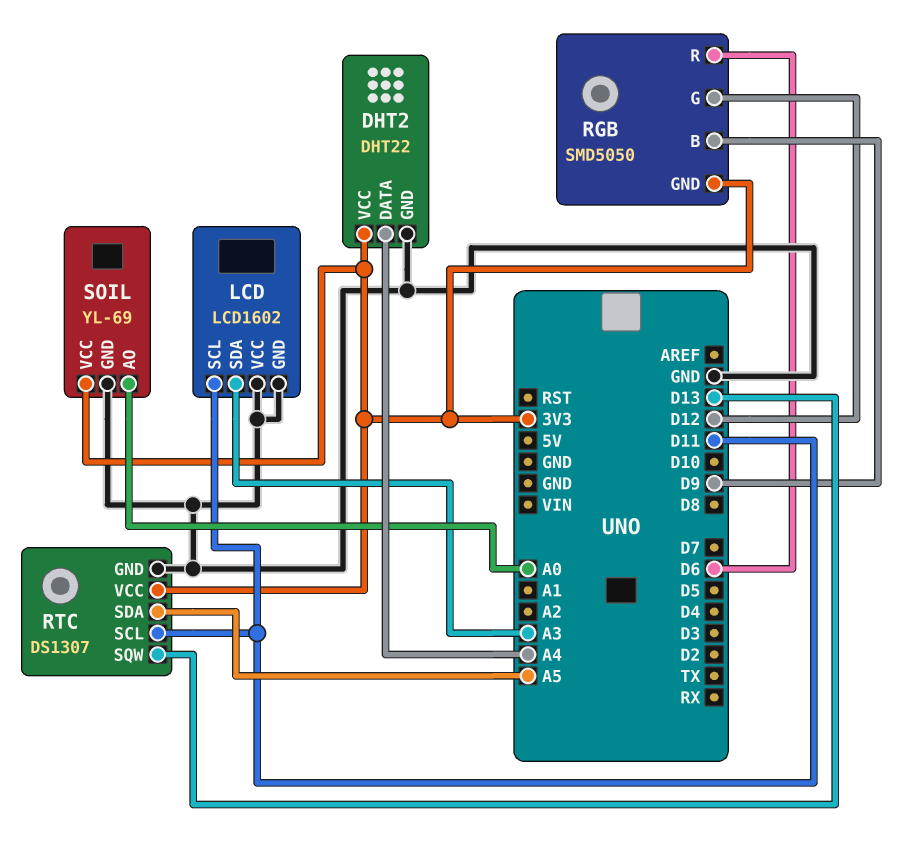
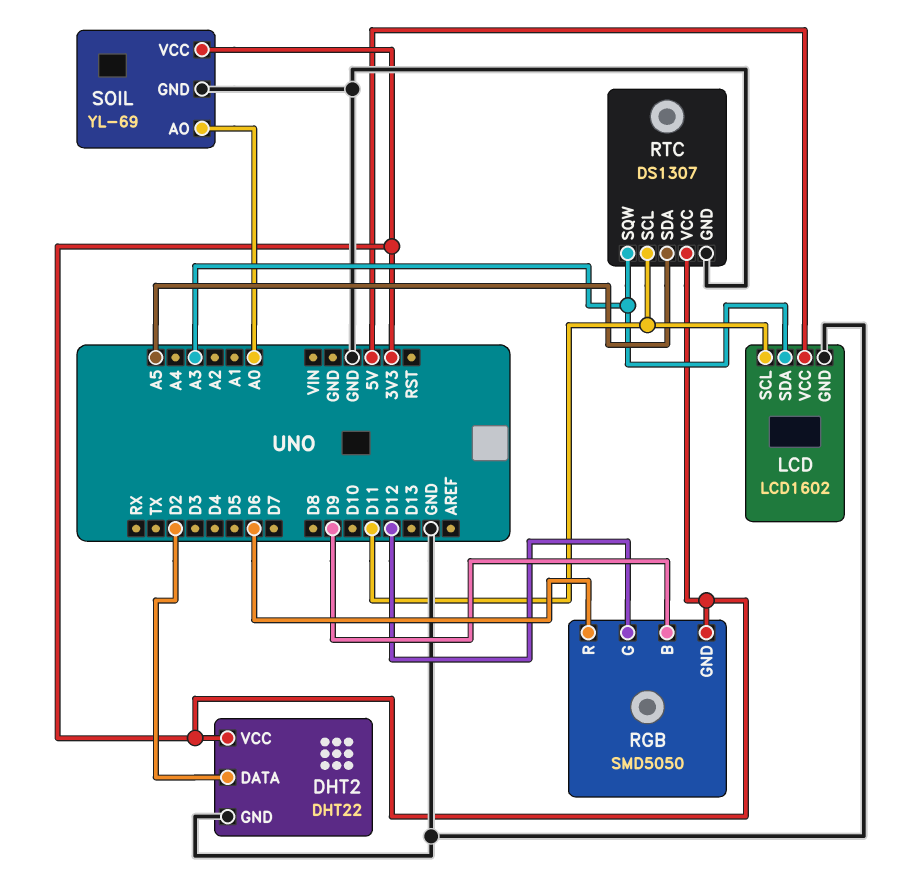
DHT2 pin DATA: A4 -> D2
LCD pin VCC: GND -> 5V
RTC pin SQW: D13 -> A3

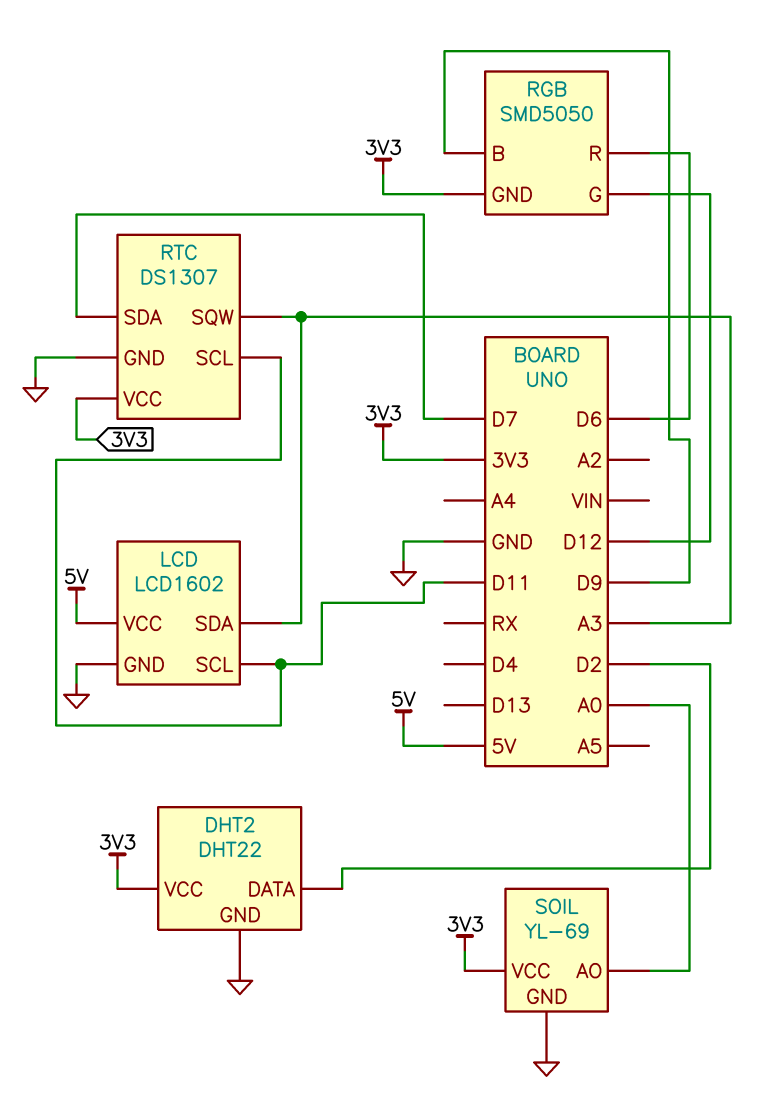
RTC pin SDA: A5 -> D7

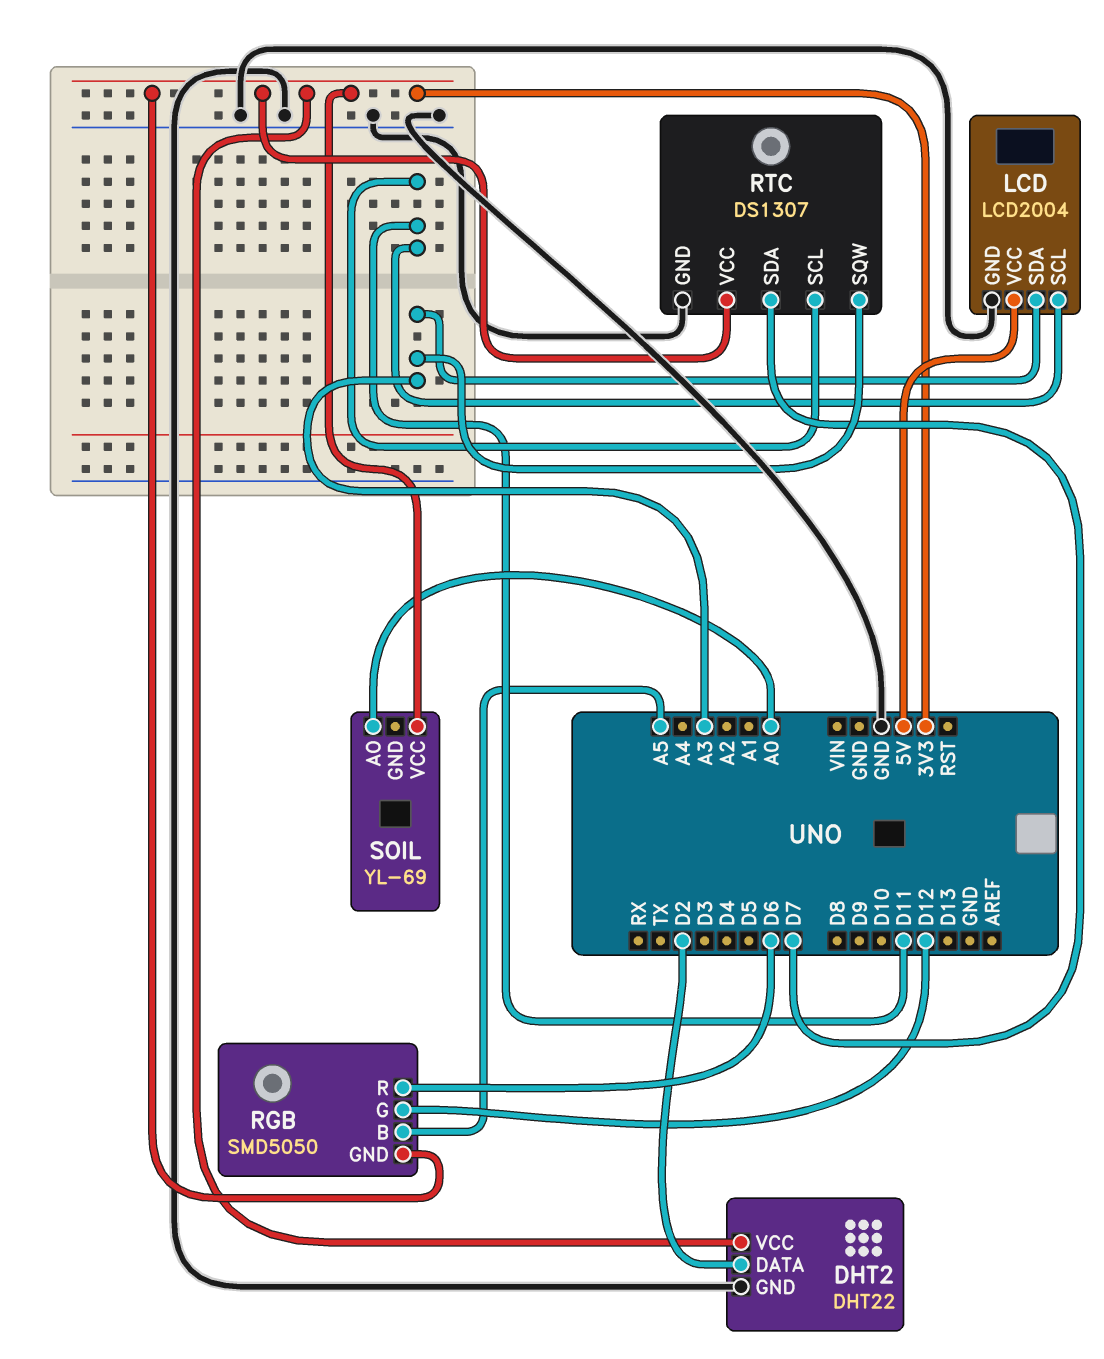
LCD: LCD1602 -> LCD2004
RGB pin B: D9 -> A5
SOIL pin GND: GND -> none

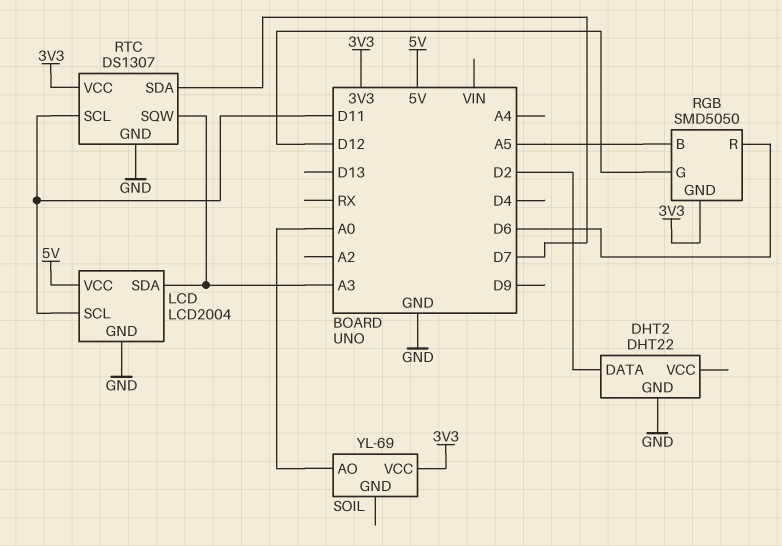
DHT2 pin VCC: 3V3 -> none

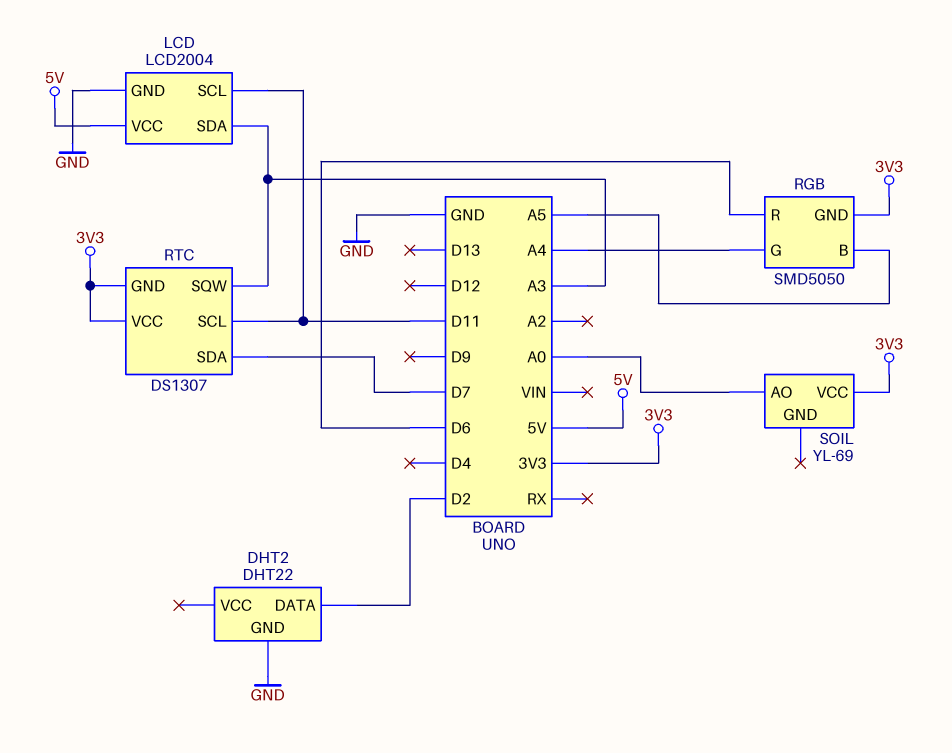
RGB pin G: D12 -> A4
RTC pin GND: GND -> 3V3

